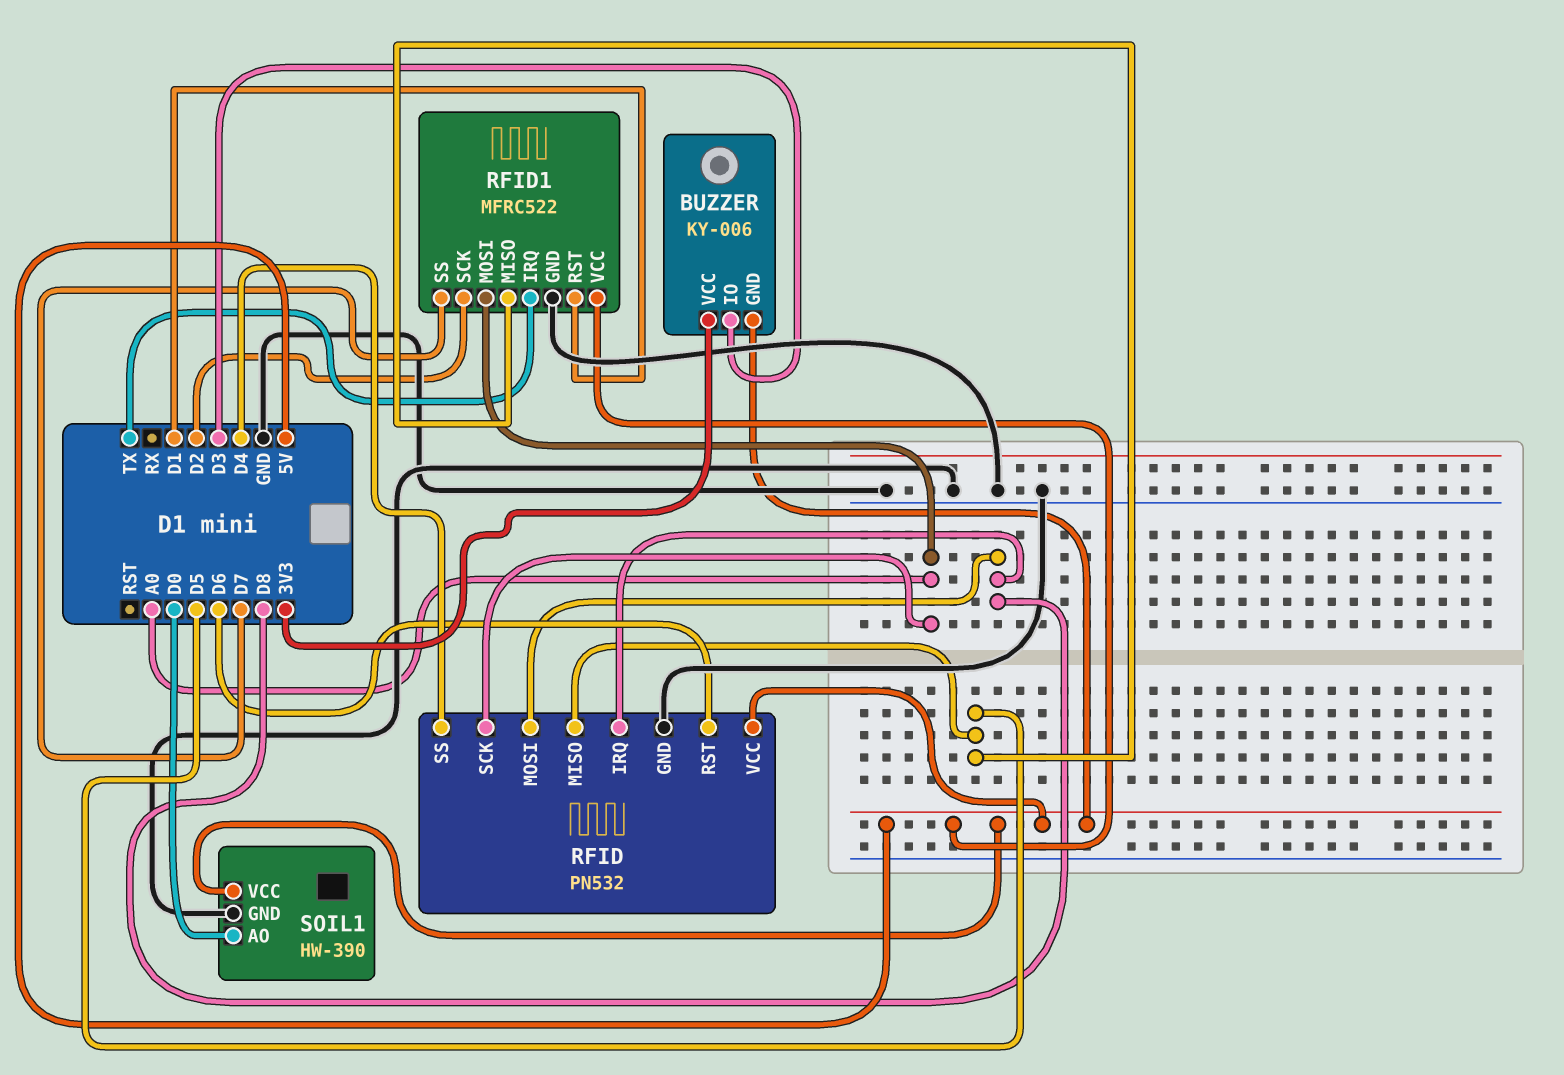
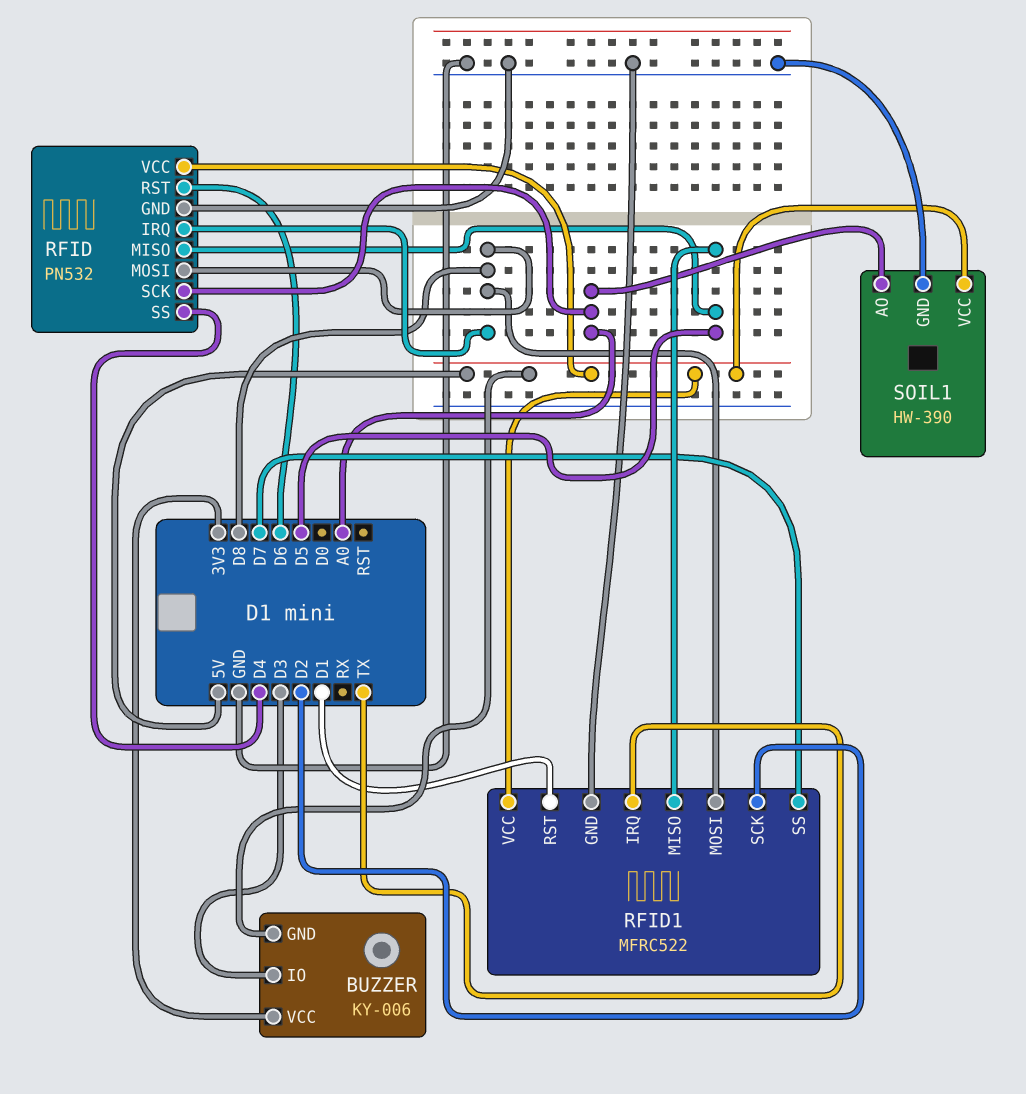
RFID1 pin MOSI: A0 -> D8
SOIL1 pin AO: D0 -> A0

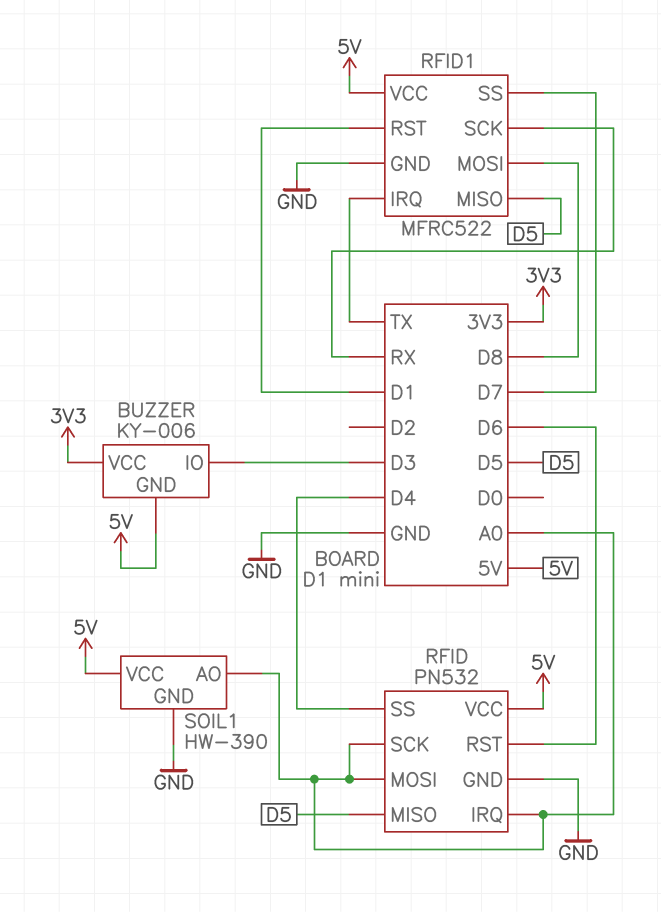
RFID pin IRQ: D8 -> A0
RFID pin MOSI: D8 -> A0
RFID1 pin SCK: D2 -> RX

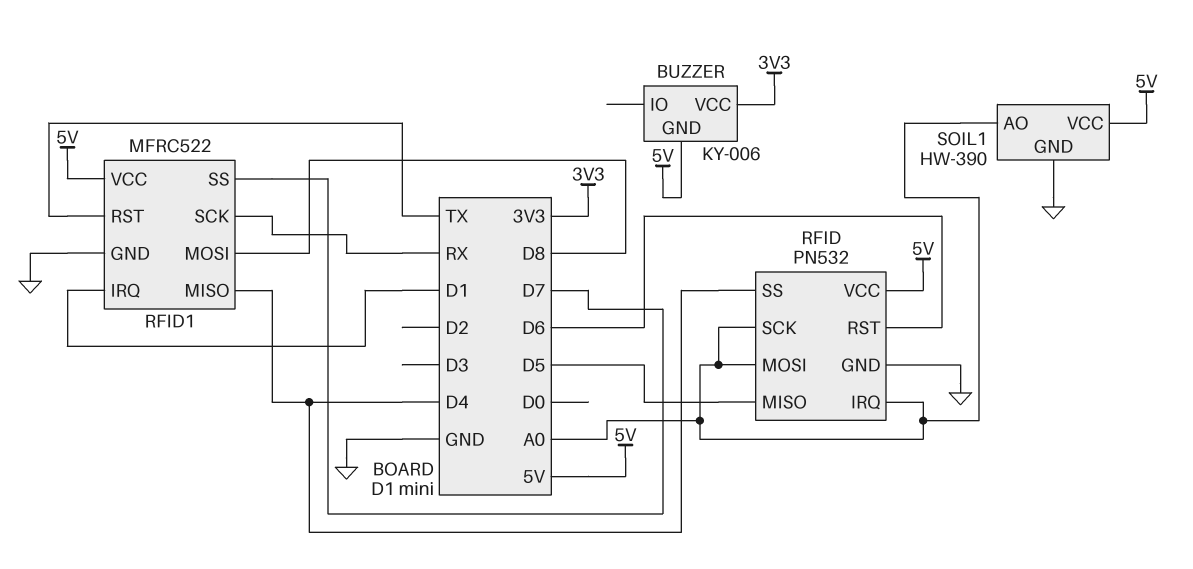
BUZZER pin IO: D3 -> none
RFID1 pin IRQ: TX -> D1
RFID1 pin MISO: D5 -> D4
RFID1 pin RST: D1 -> TX

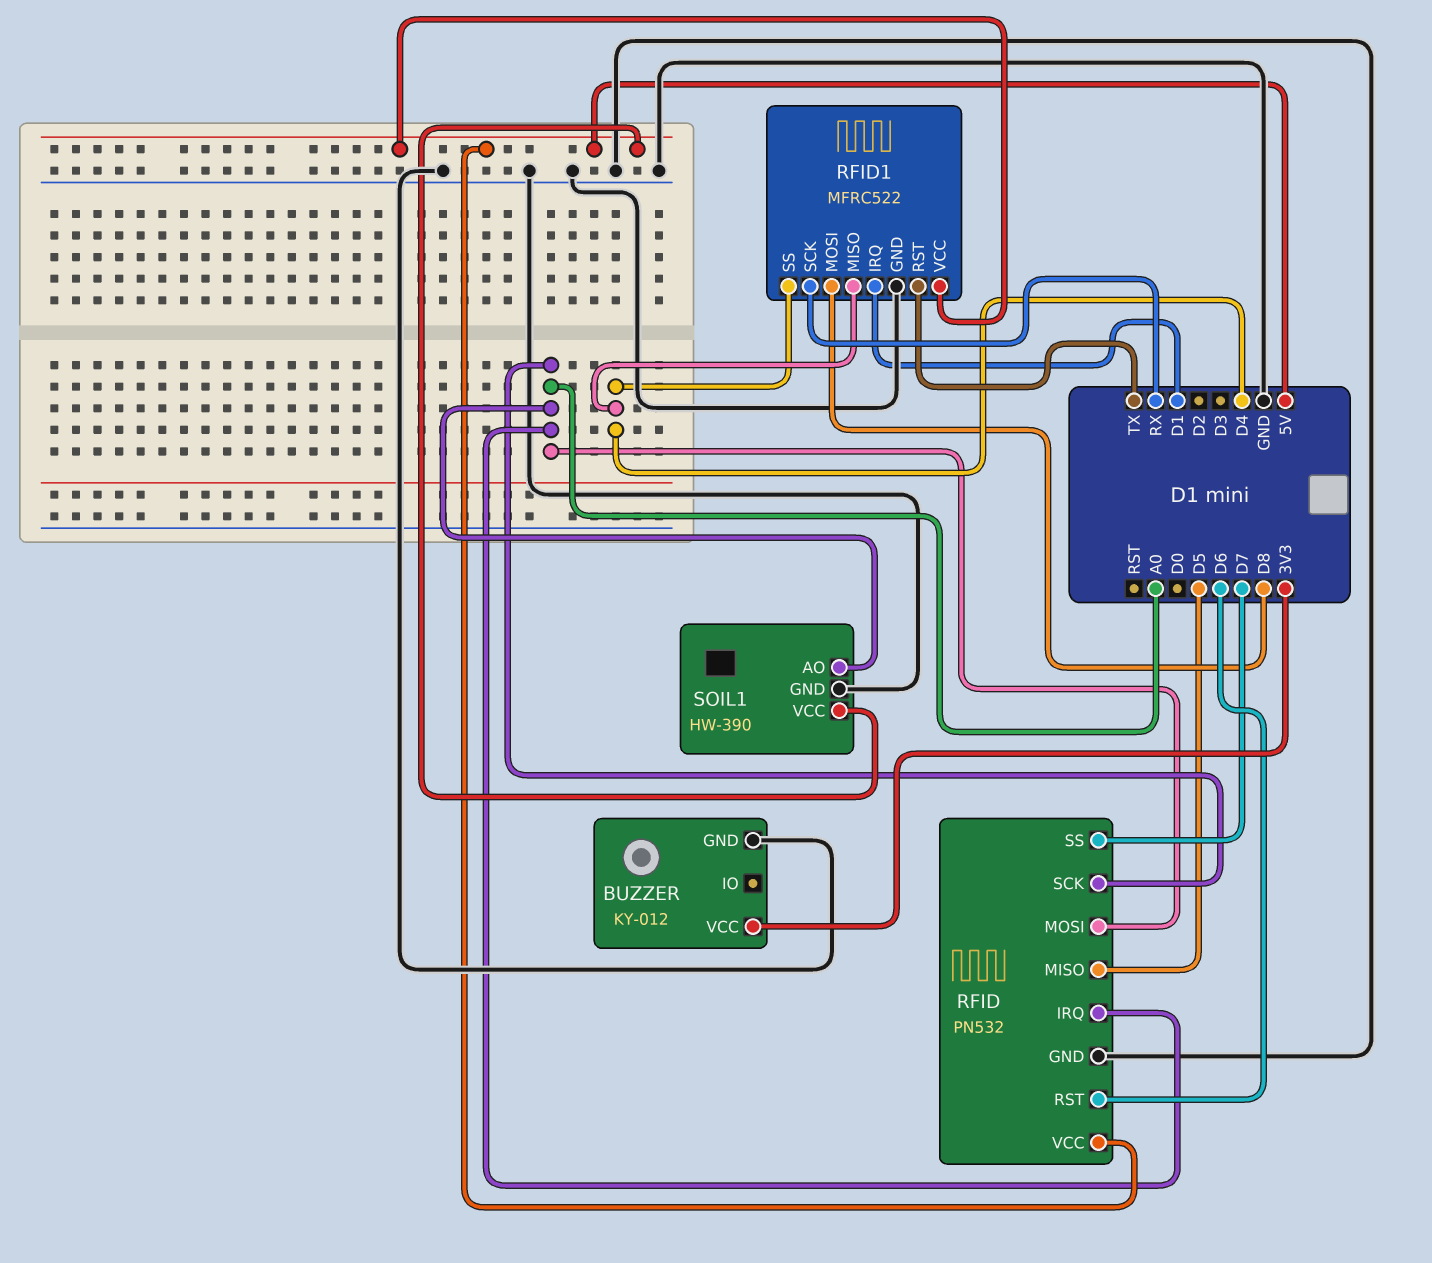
BUZZER: KY-006 -> KY-012
BUZZER pin GND: 5V -> GND
RFID pin SS: D4 -> D7
RFID1 pin SS: D7 -> D4

